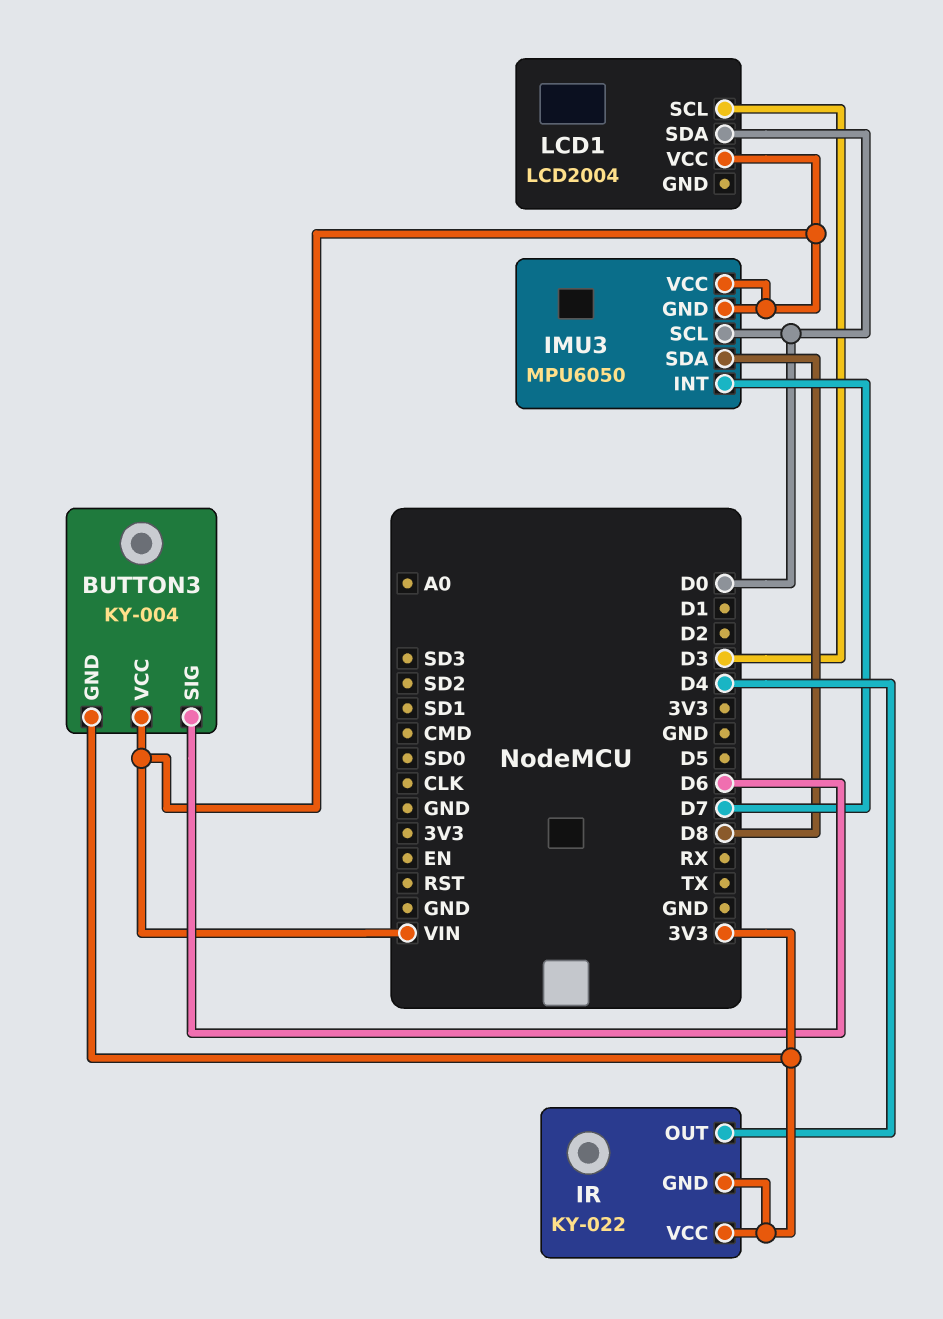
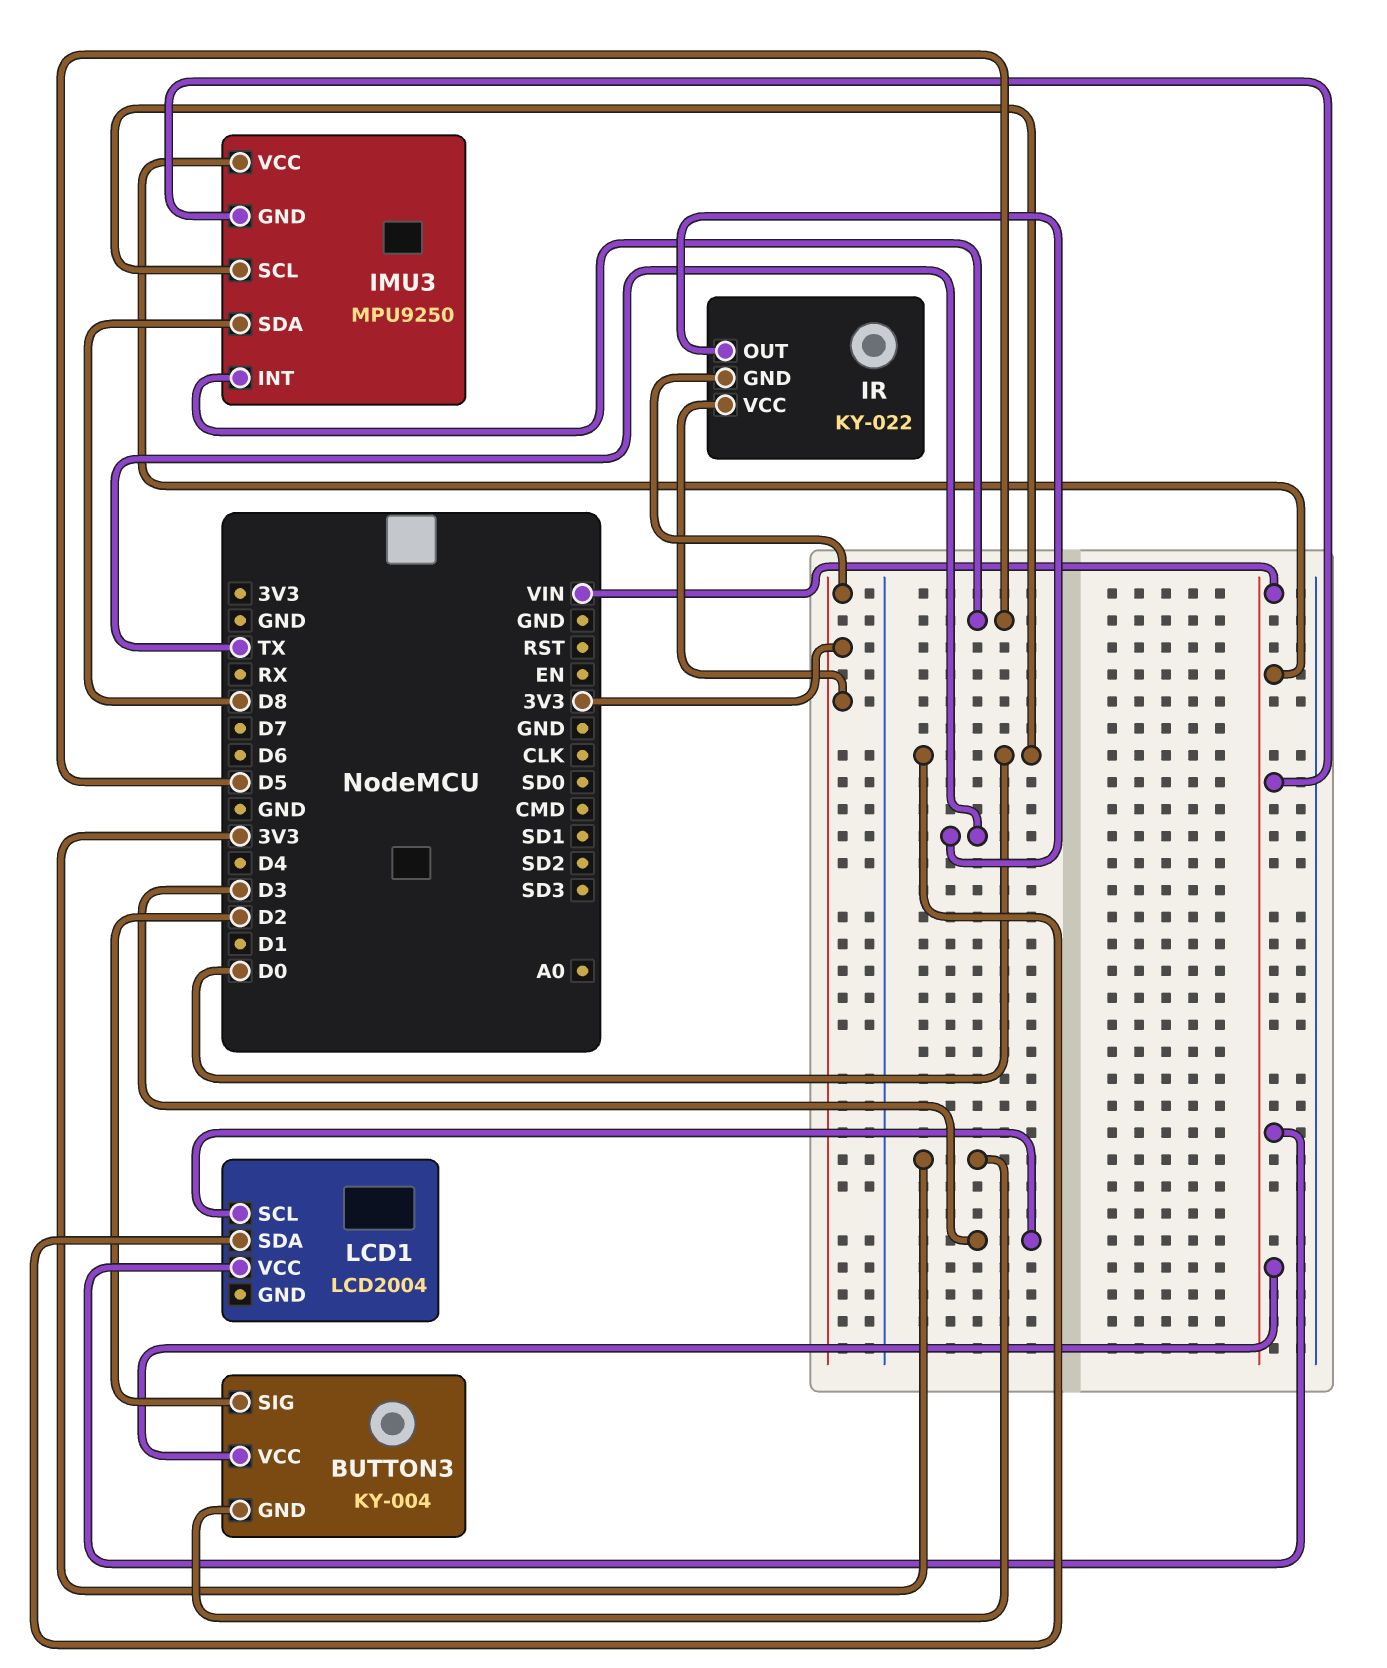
BUTTON3 pin SIG: D6 -> D2
IMU3: MPU6050 -> MPU9250
IMU3 pin INT: D7 -> D5
IR pin OUT: D4 -> TX

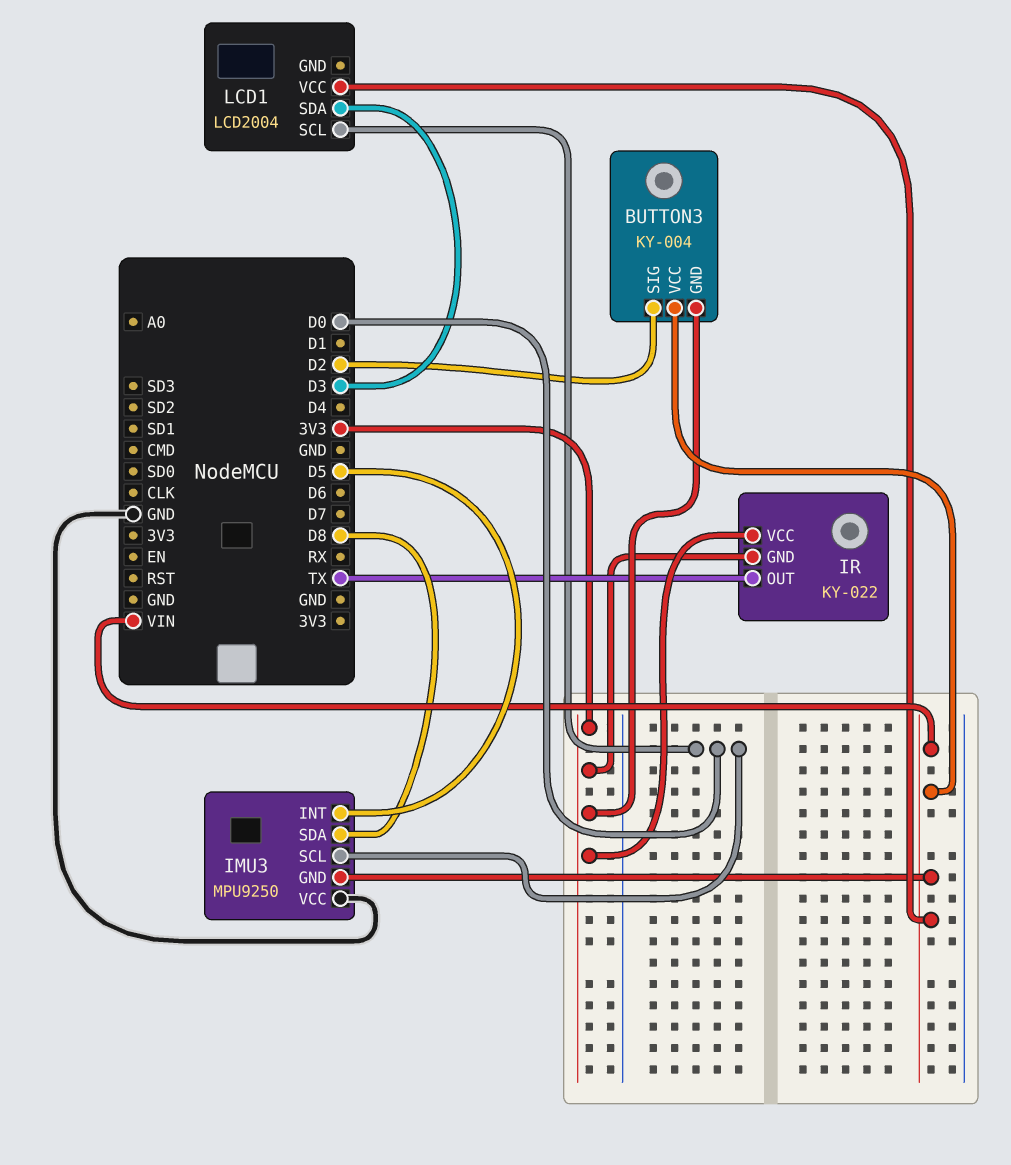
IMU3 pin VCC: VIN -> GND
LCD1 pin SCL: D3 -> D0
LCD1 pin SDA: D0 -> D3

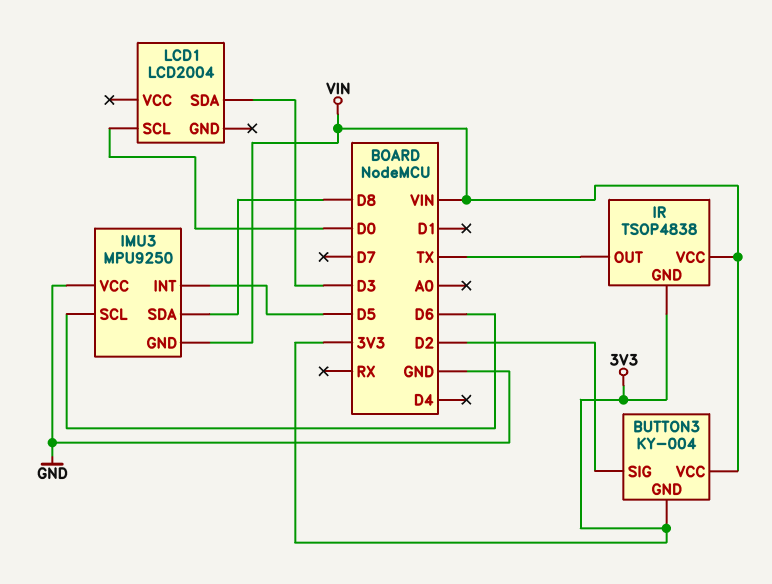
IMU3 pin SCL: D0 -> D6
IR: KY-022 -> TSOP4838
IR pin VCC: 3V3 -> VIN
LCD1 pin VCC: VIN -> none

